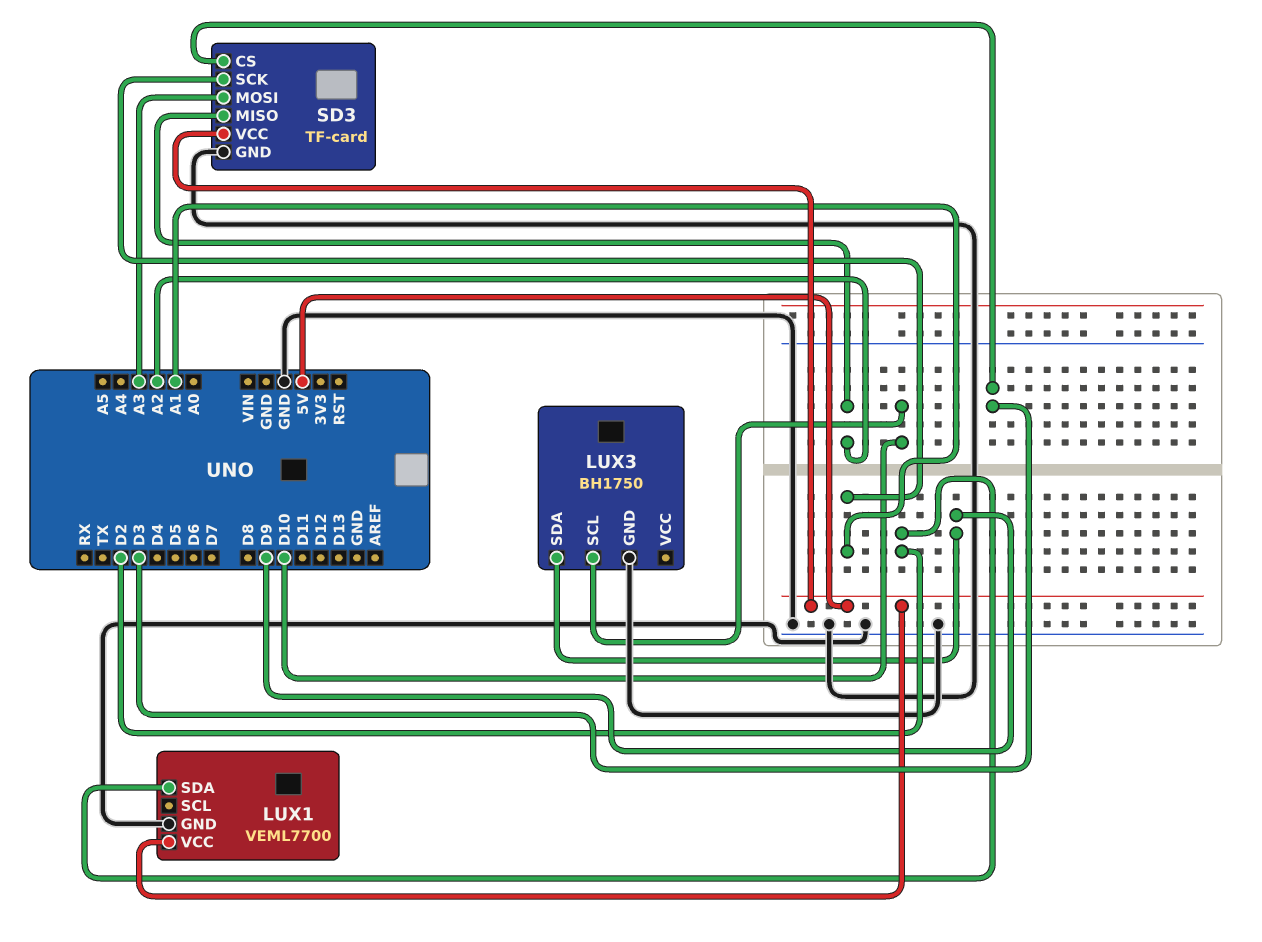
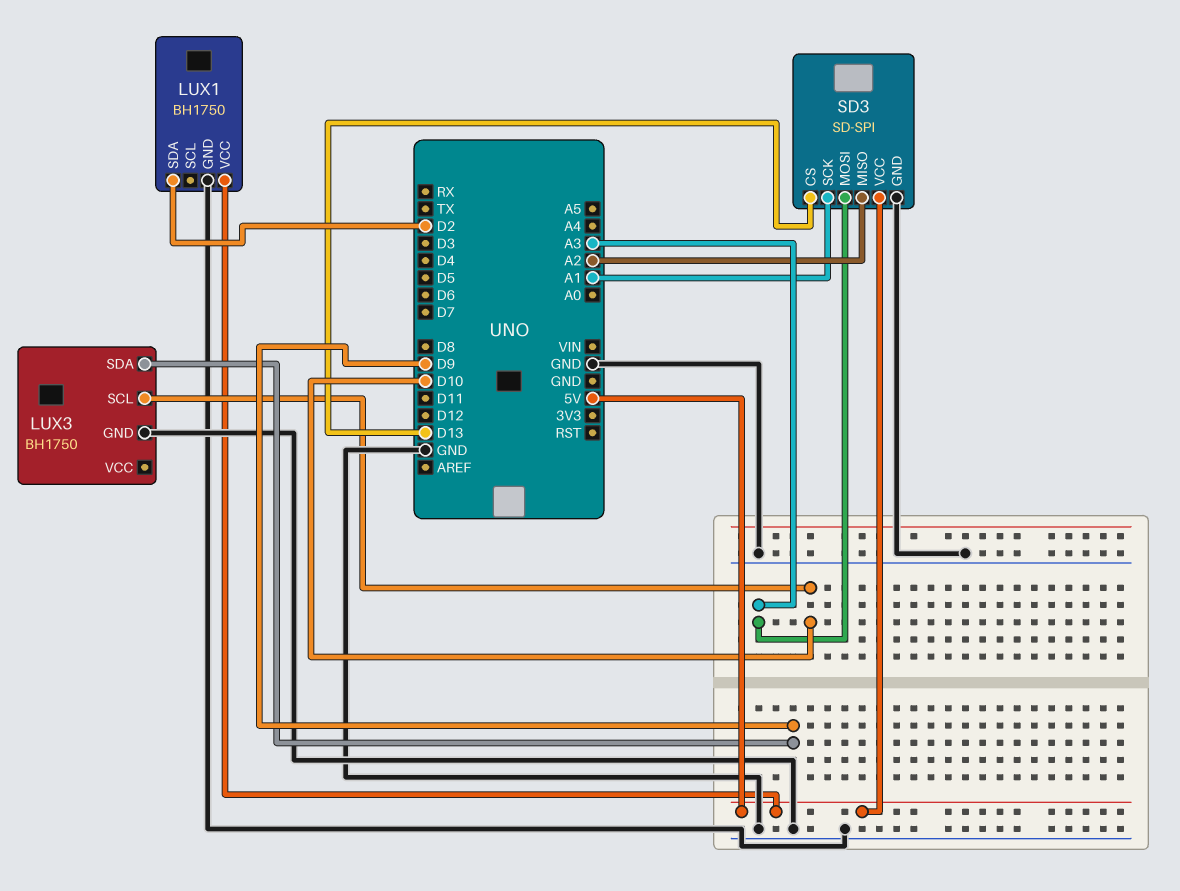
LUX1: VEML7700 -> BH1750
SD3: TF-card -> SD-SPI
SD3 pin CS: D3 -> D13

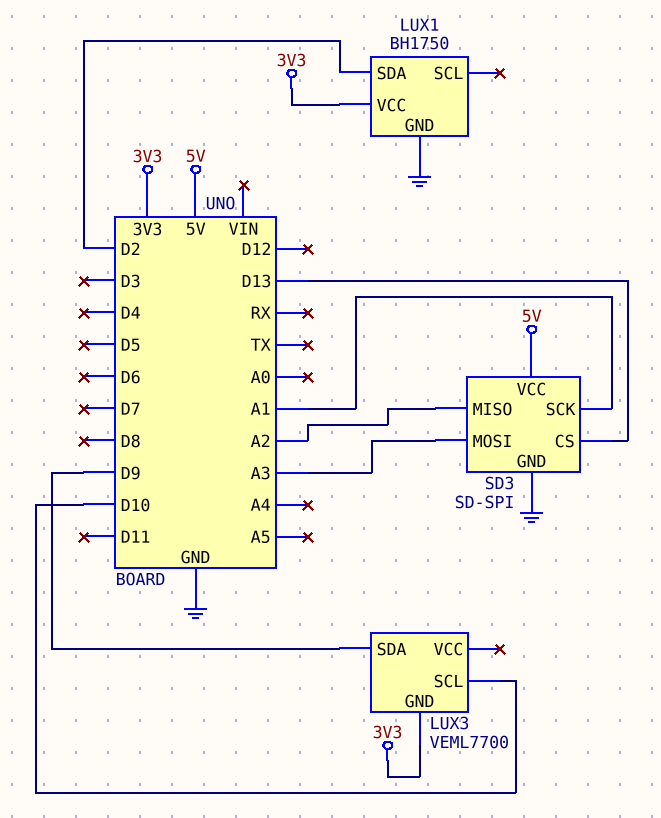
LUX1 pin VCC: 5V -> 3V3
LUX3: BH1750 -> VEML7700
LUX3 pin GND: GND -> 3V3

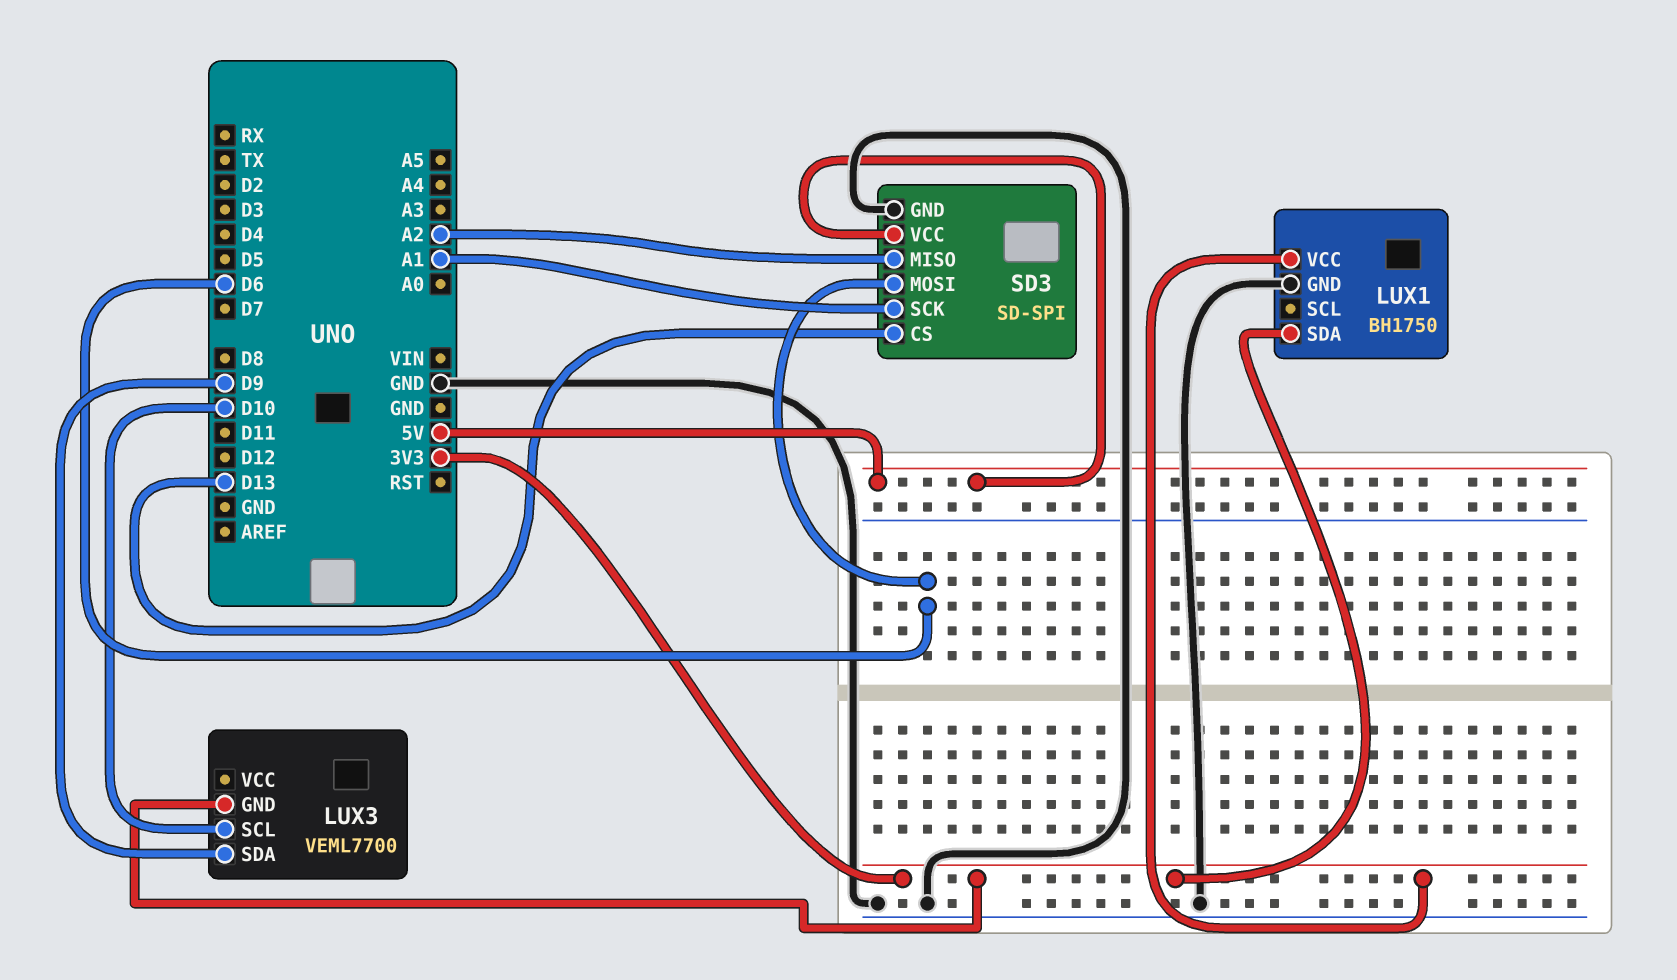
LUX1 pin SDA: D2 -> 3V3
SD3 pin MOSI: A3 -> D6

